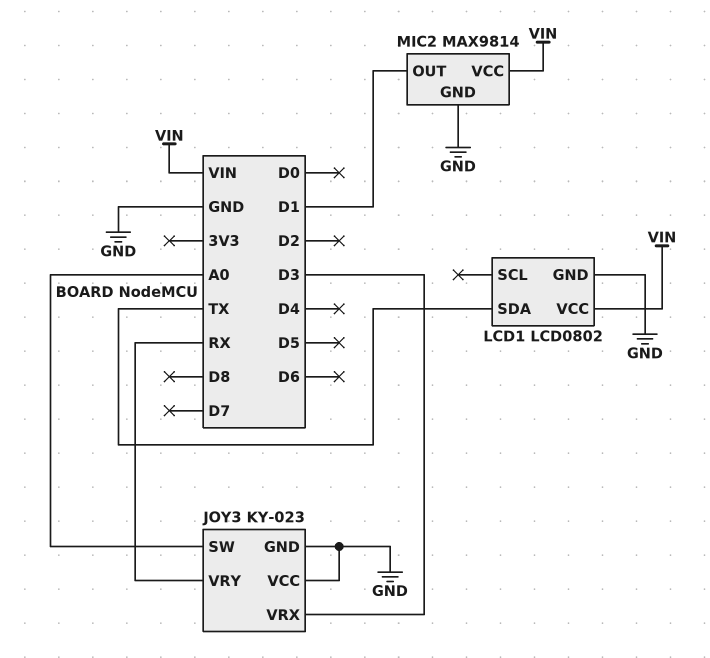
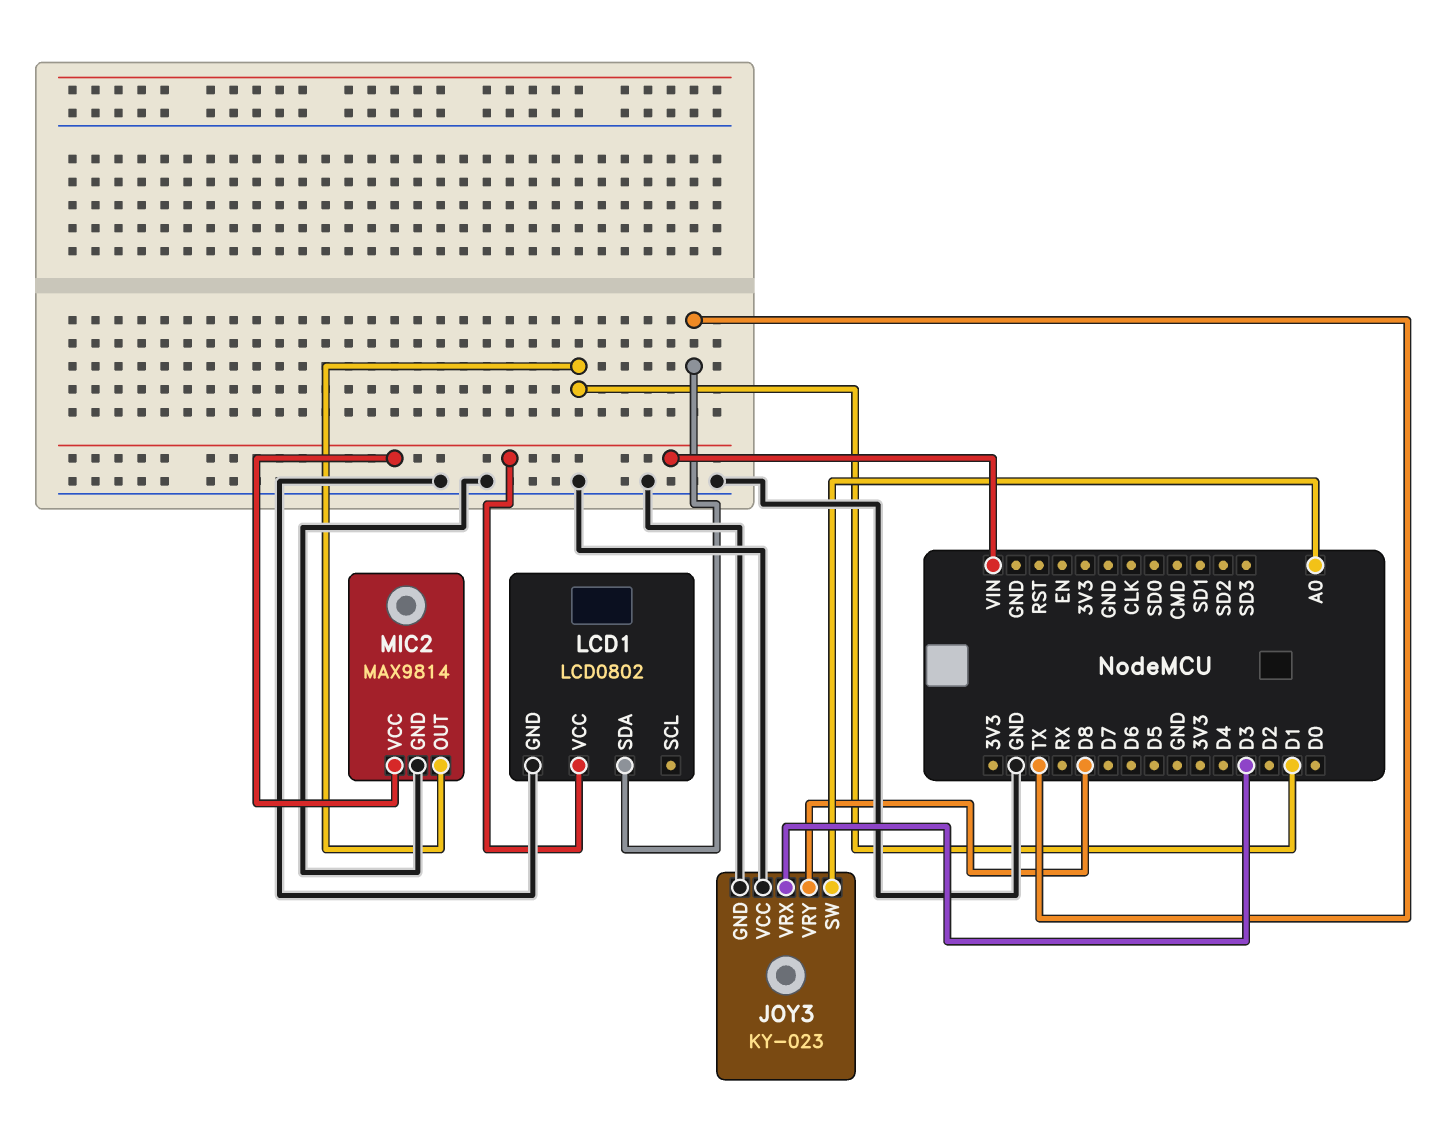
JOY3 pin VRY: RX -> D8

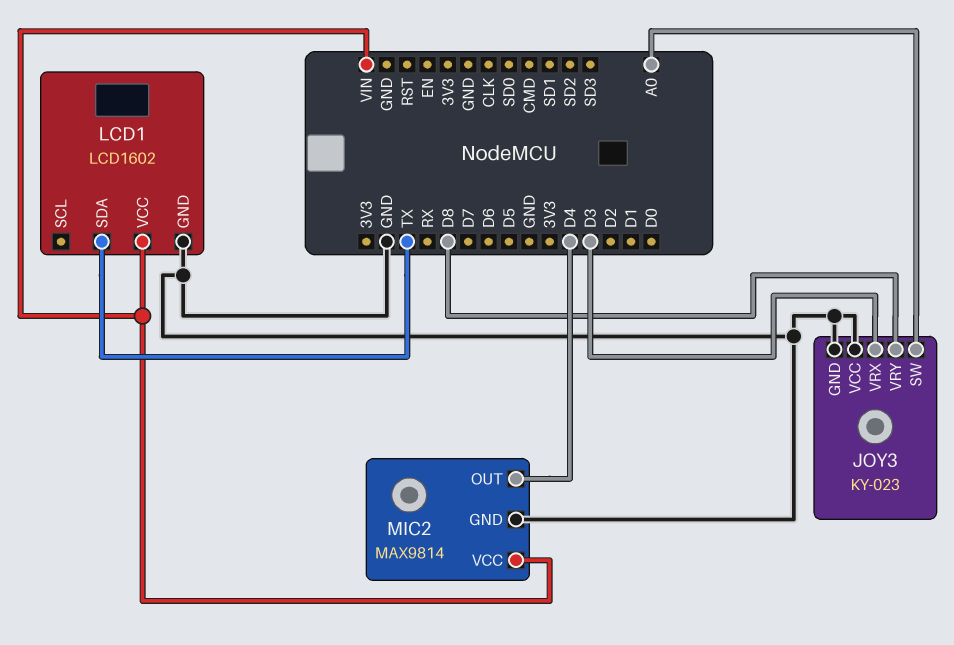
LCD1: LCD0802 -> LCD1602
MIC2 pin OUT: D1 -> D4

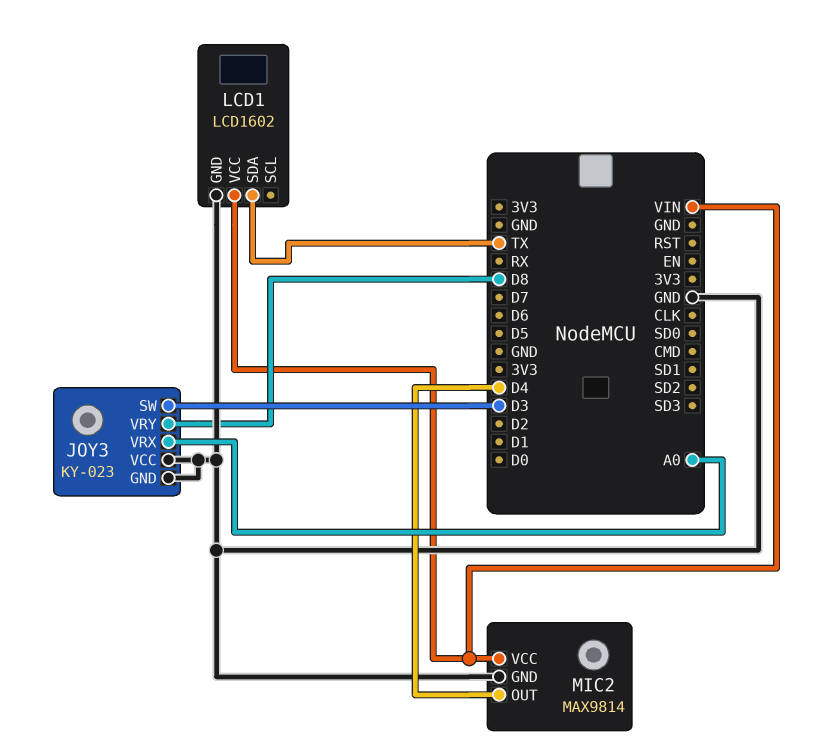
JOY3 pin SW: A0 -> D3
JOY3 pin VRX: D3 -> A0

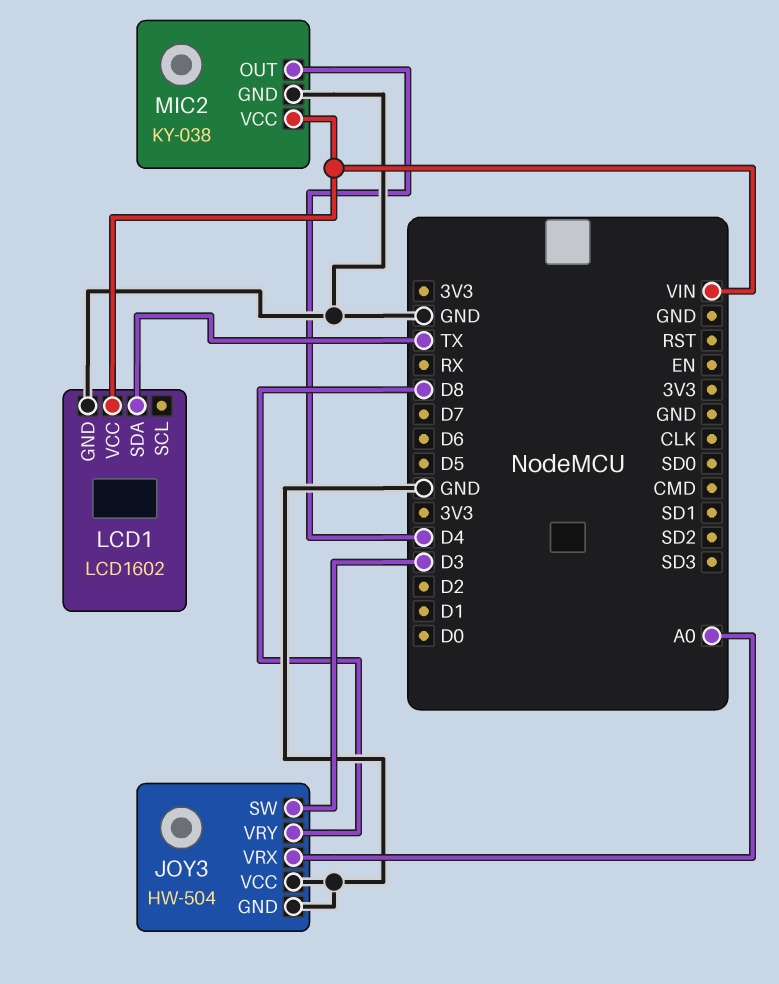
JOY3: KY-023 -> HW-504
MIC2: MAX9814 -> KY-038

